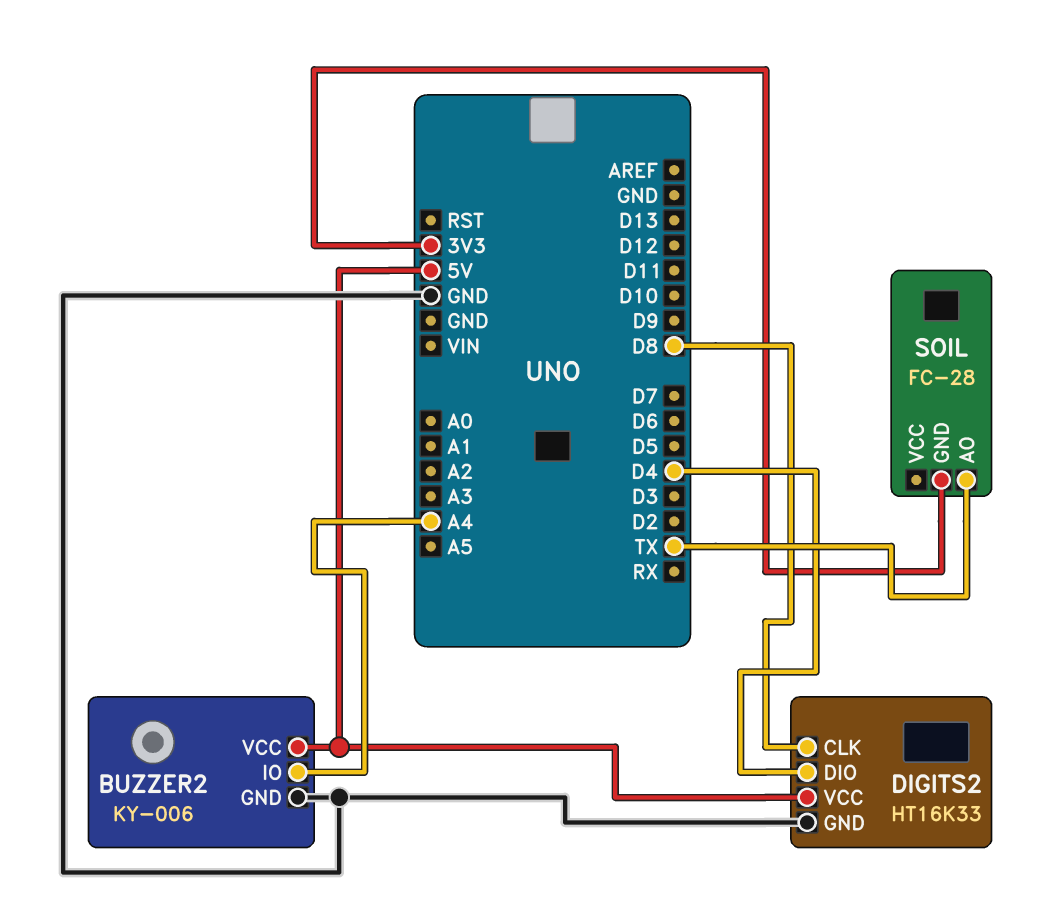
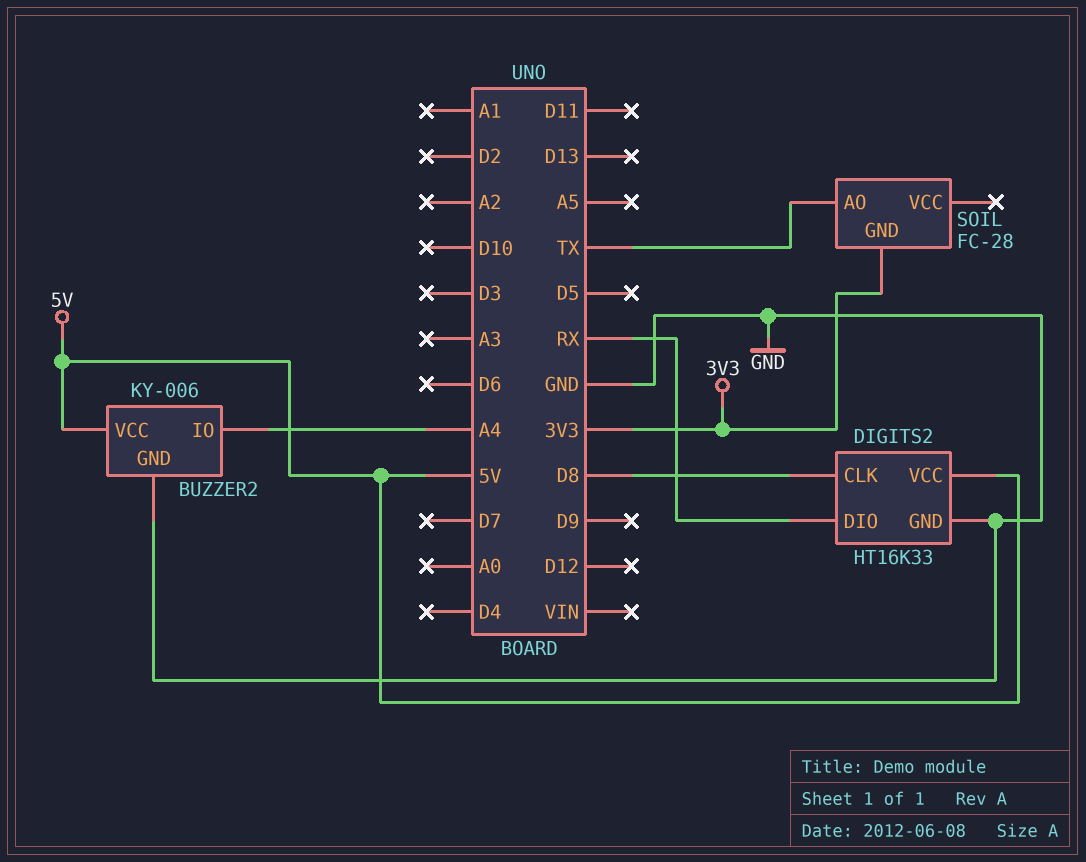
DIGITS2 pin DIO: D4 -> RX

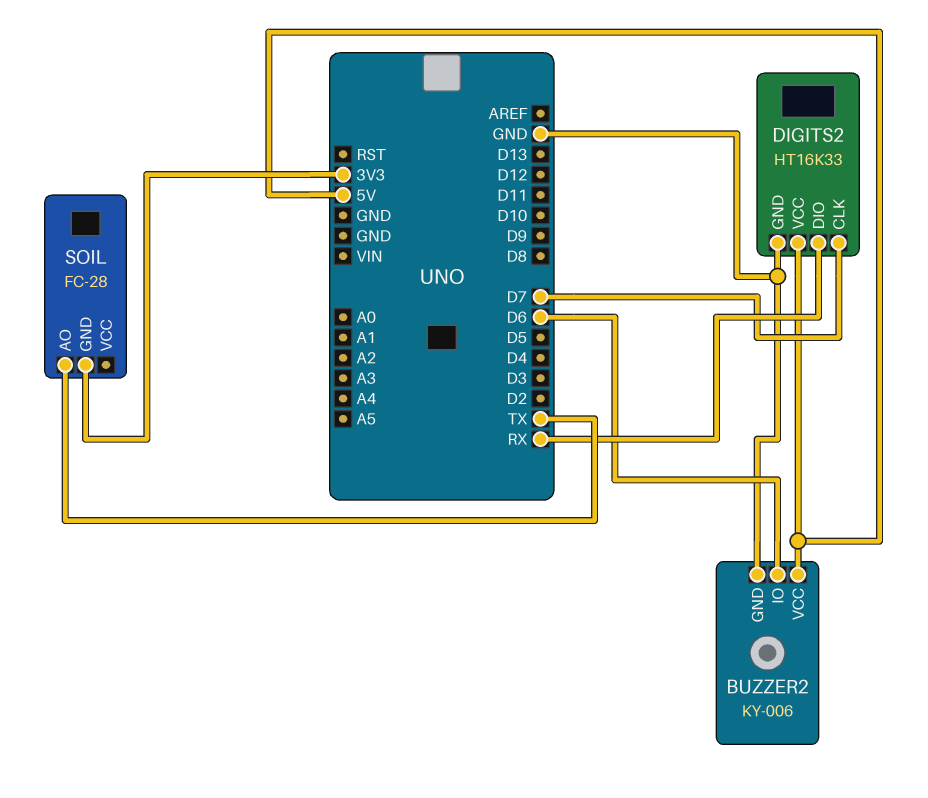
BUZZER2 pin IO: A4 -> D6
DIGITS2 pin CLK: D8 -> D7

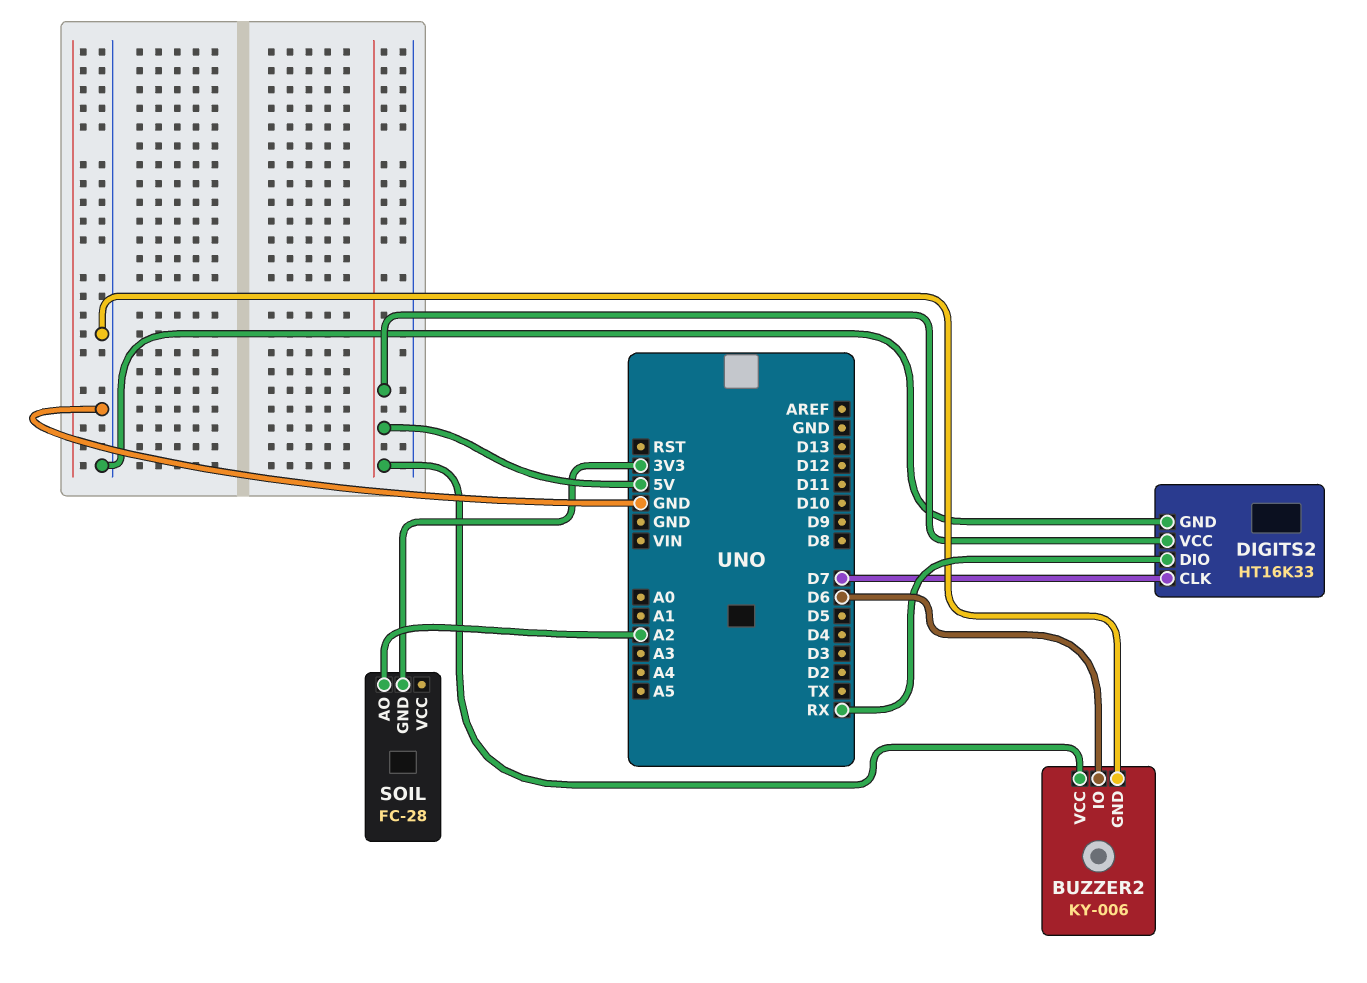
SOIL pin AO: TX -> A2

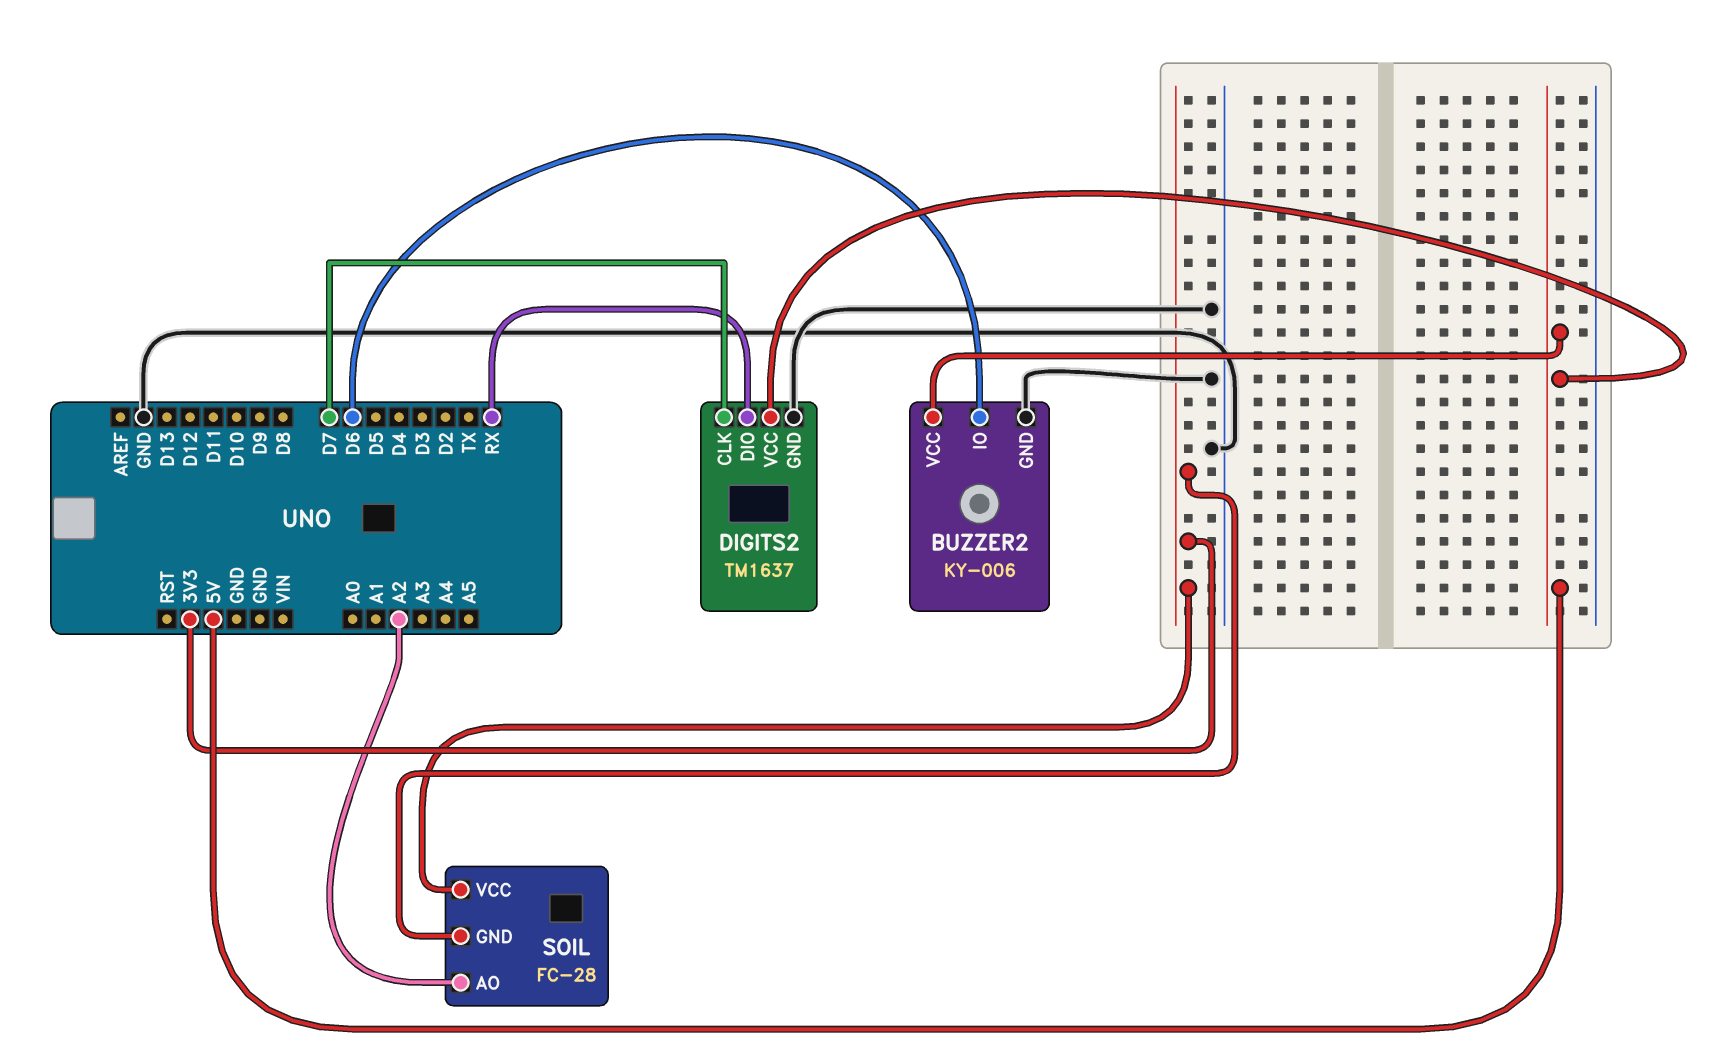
DIGITS2: HT16K33 -> TM1637
SOIL pin VCC: none -> 3V3

